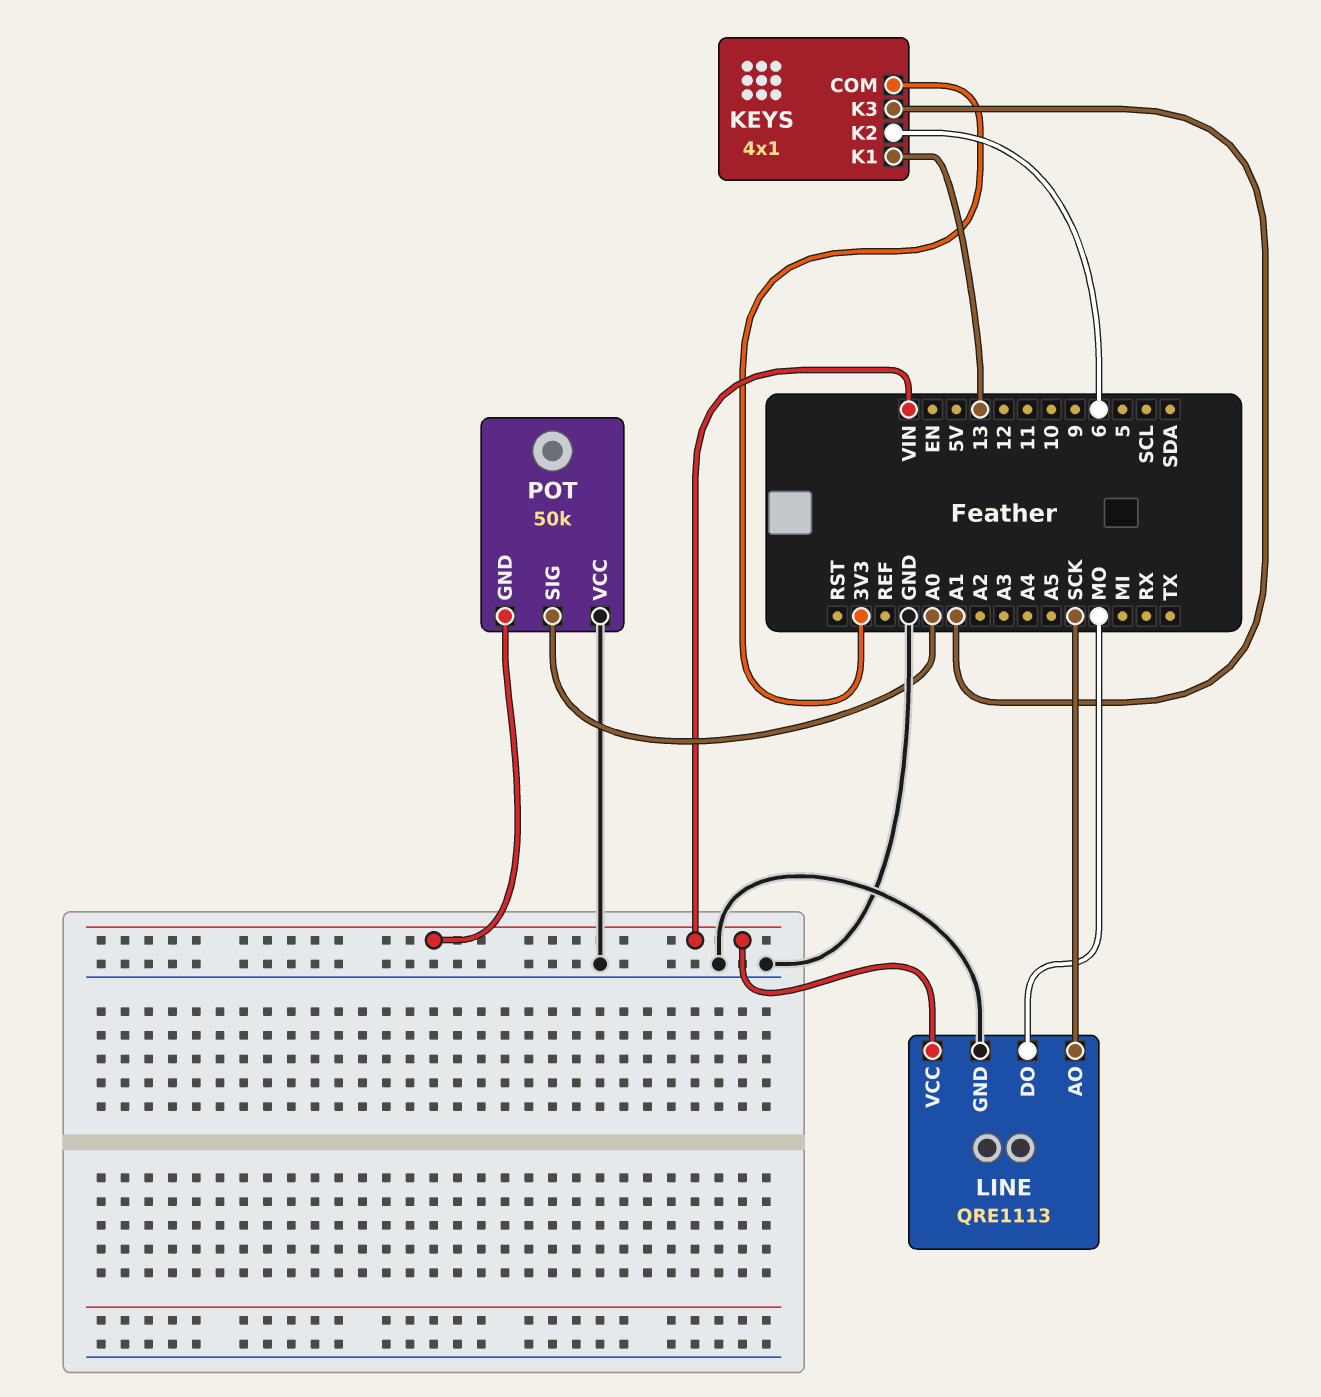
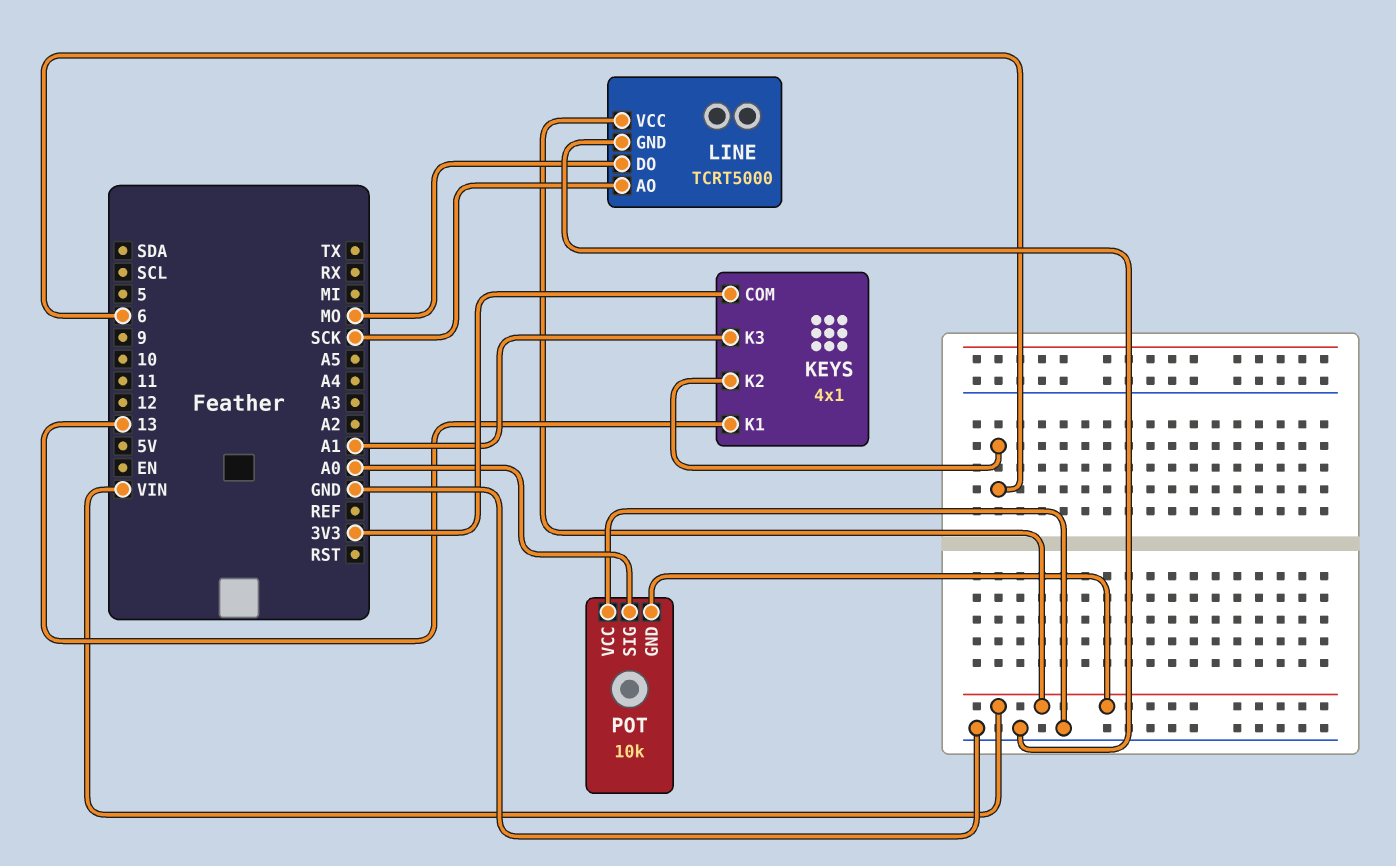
LINE: QRE1113 -> TCRT5000
POT: 50k -> 10k

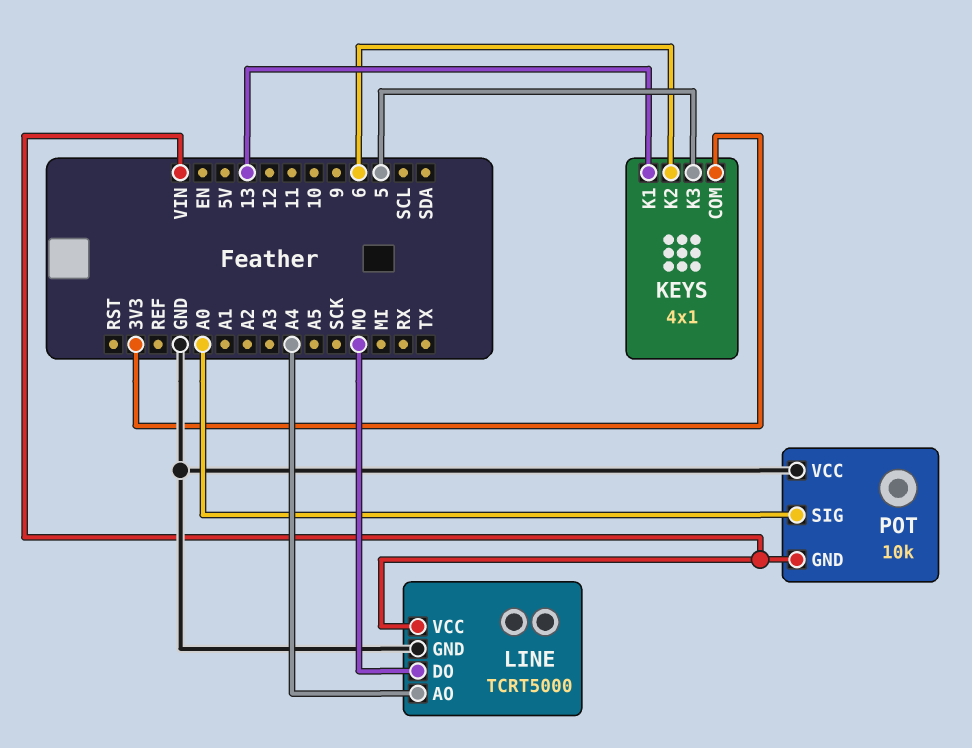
KEYS pin K3: A1 -> 5
LINE pin AO: SCK -> A4

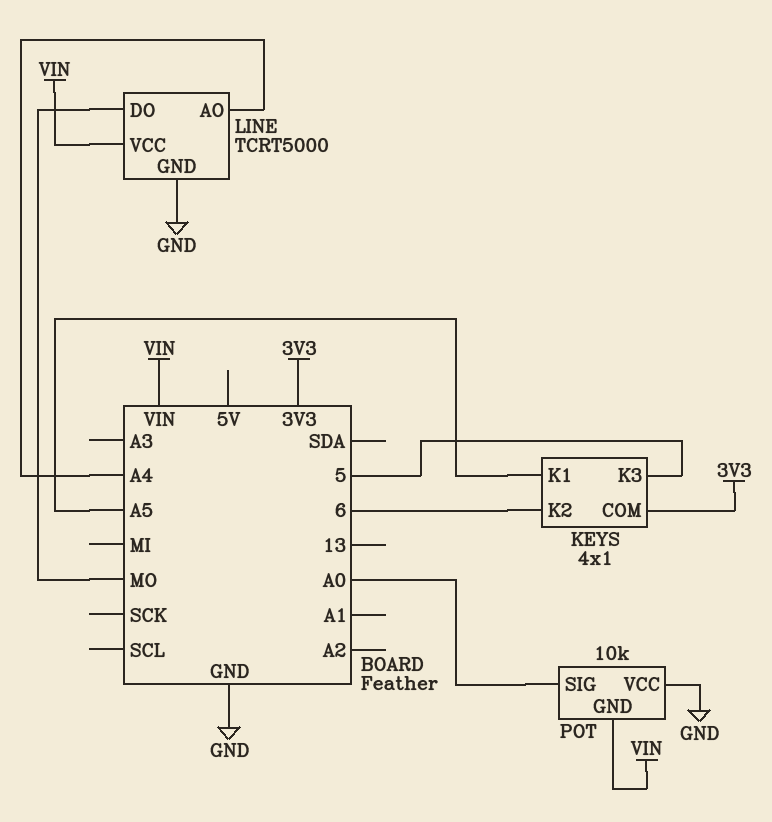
KEYS pin K1: 13 -> A5

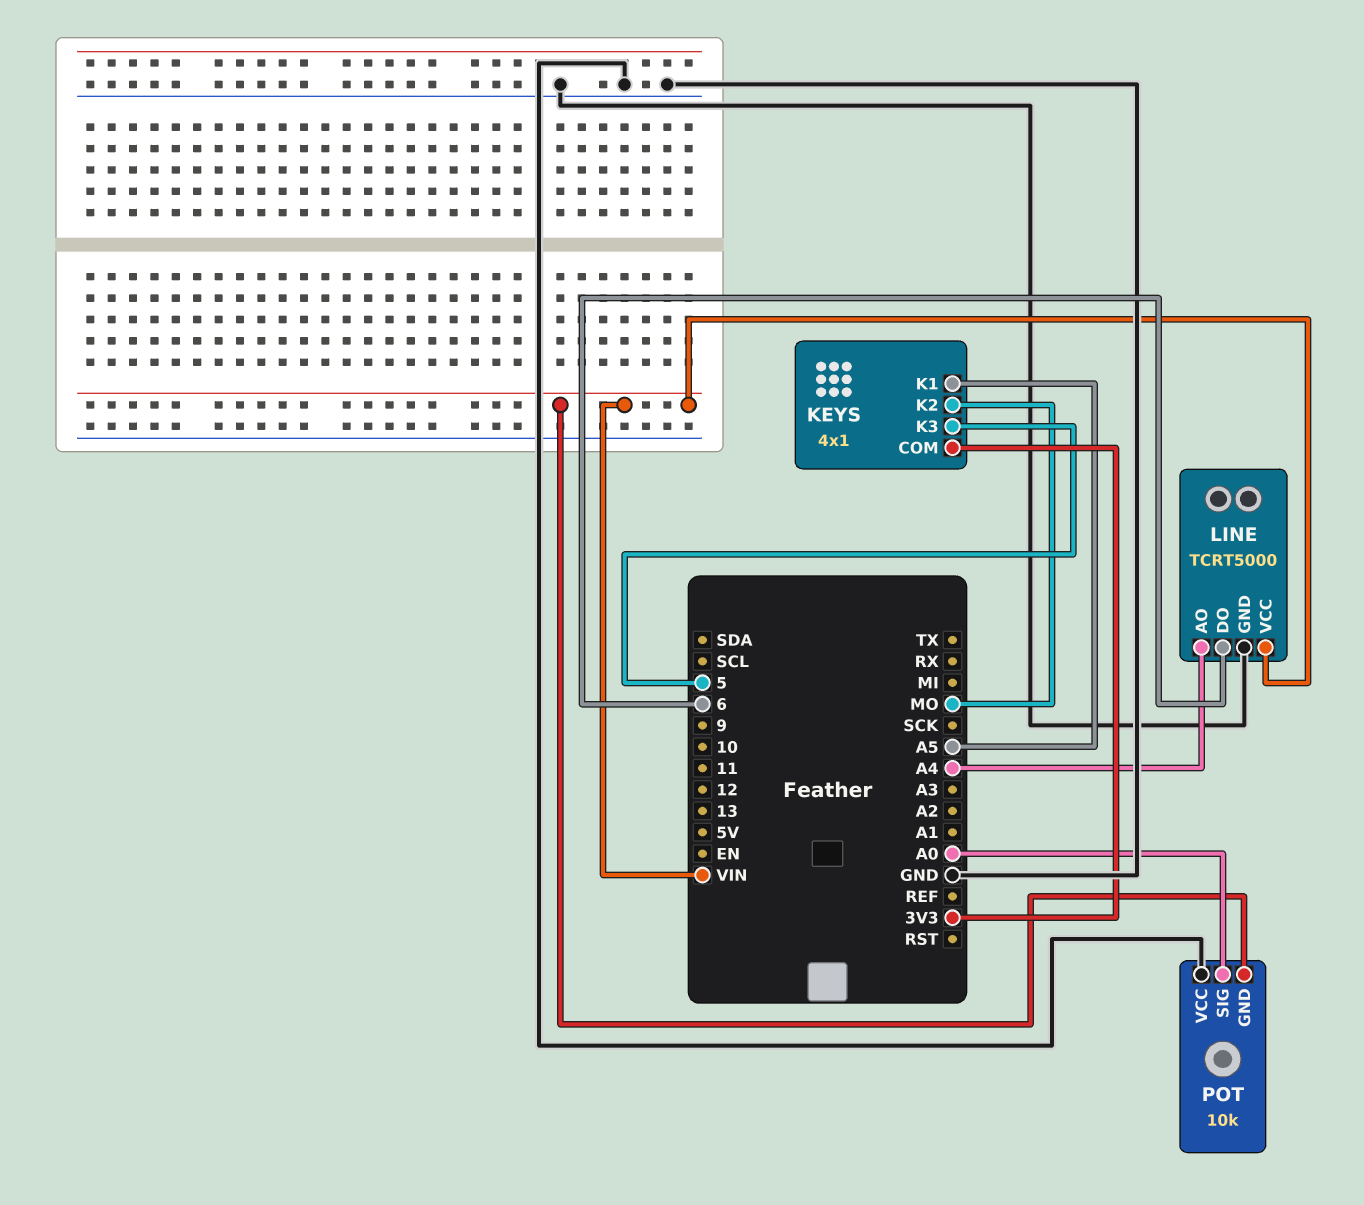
KEYS pin K2: 6 -> MO
LINE pin DO: MO -> 6

